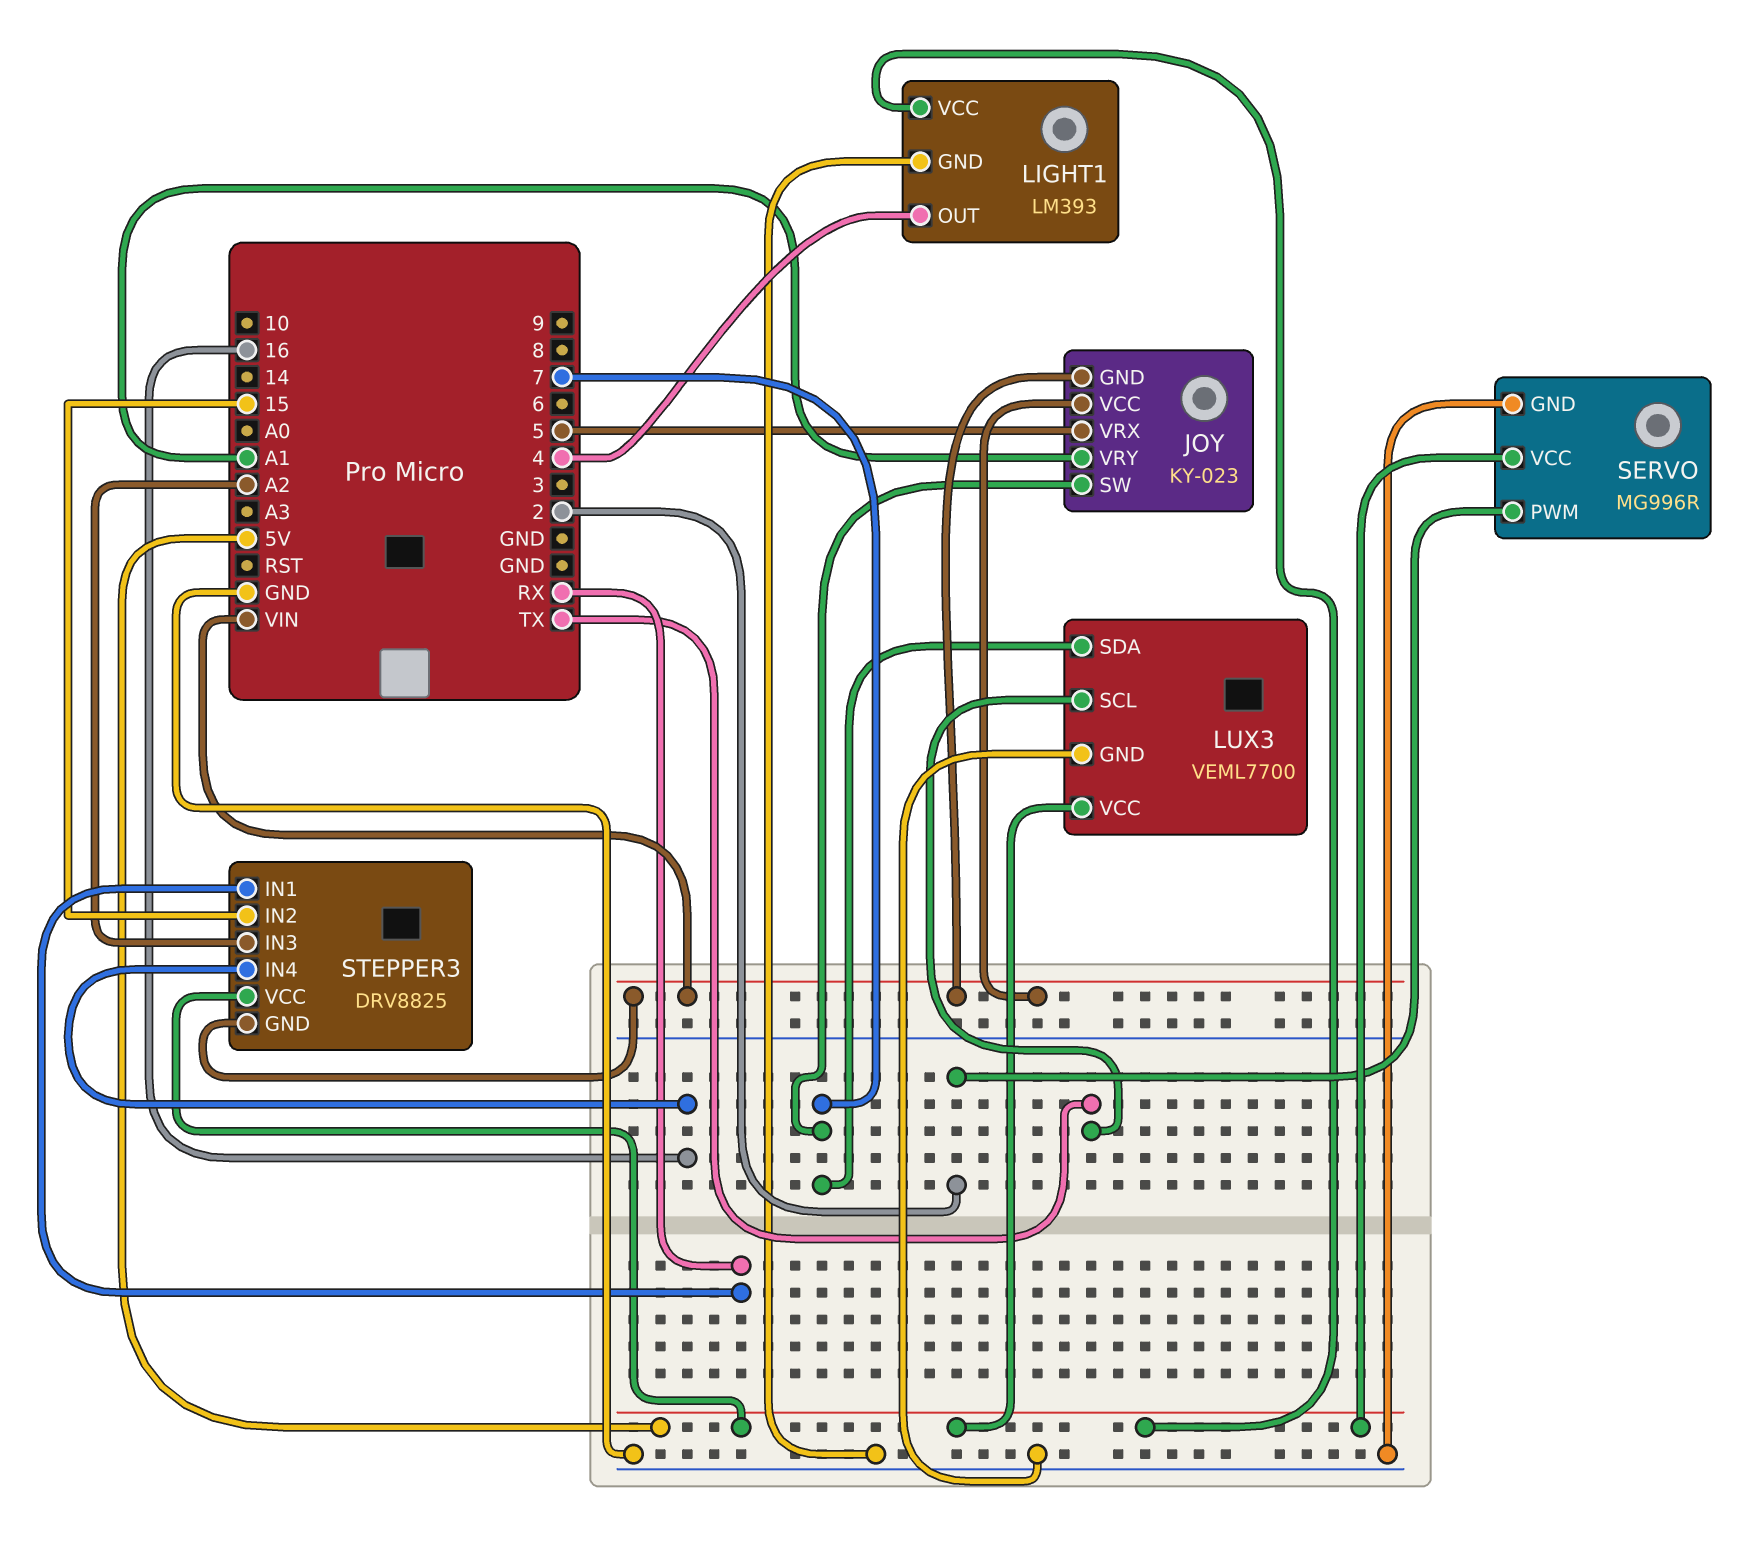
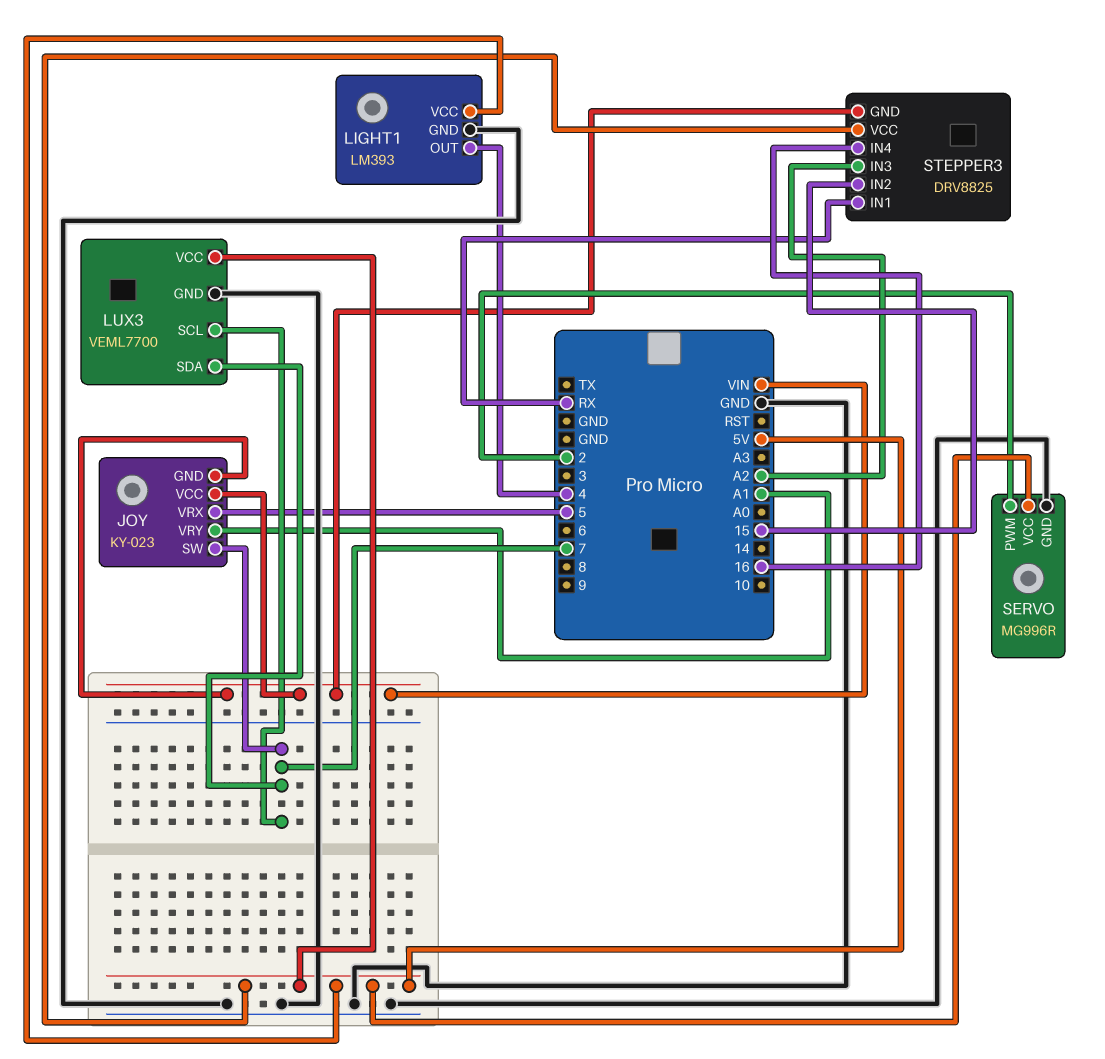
LUX3 pin SCL: TX -> 7

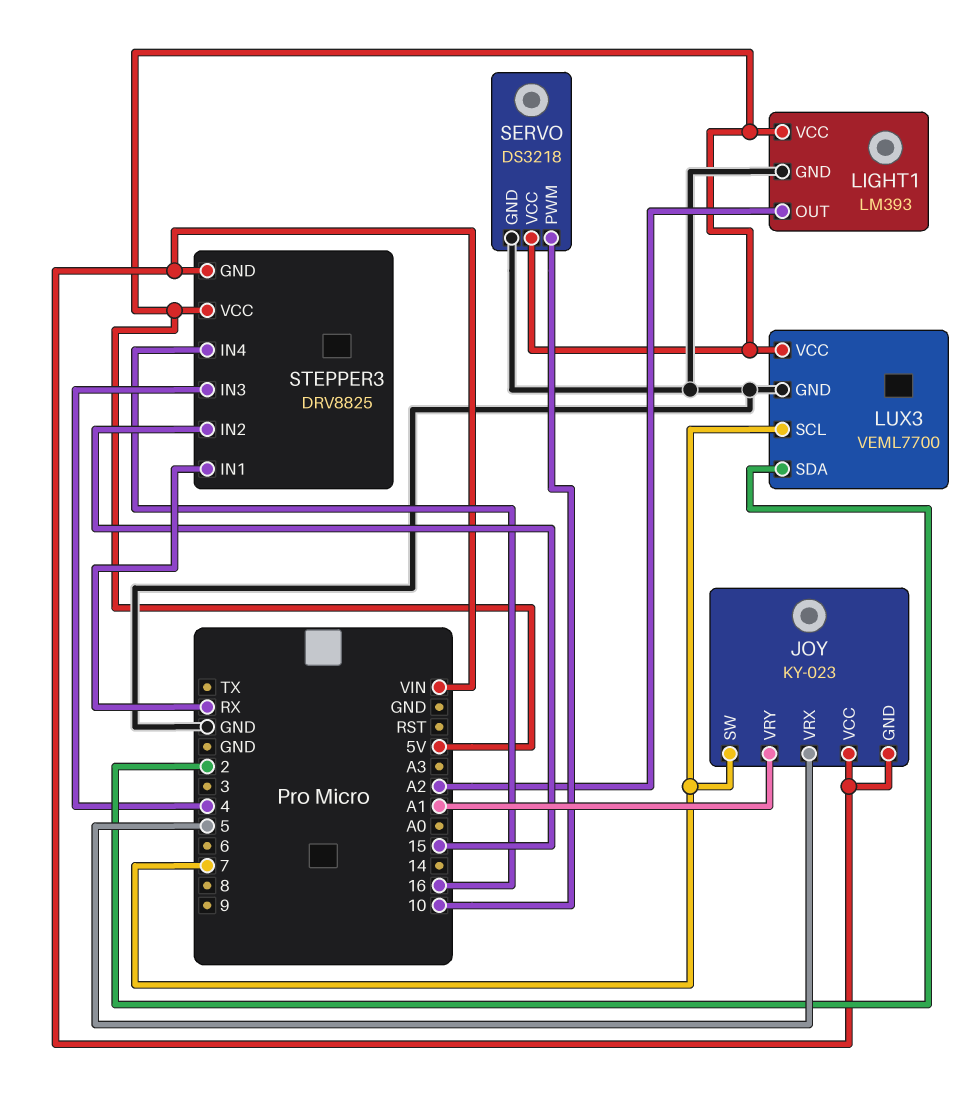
LIGHT1 pin OUT: 4 -> A2
LUX3 pin SDA: 7 -> 2
SERVO: MG996R -> DS3218
SERVO pin PWM: 2 -> 10
STEPPER3 pin IN3: A2 -> 4

